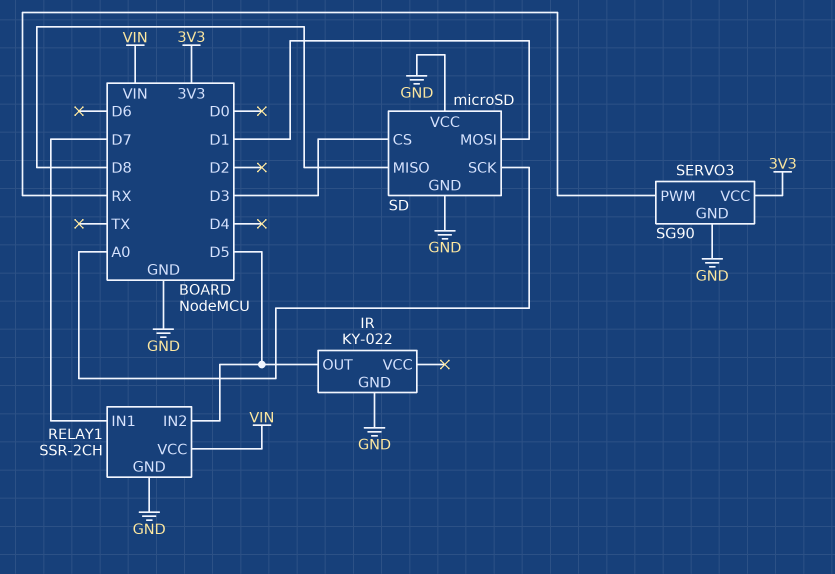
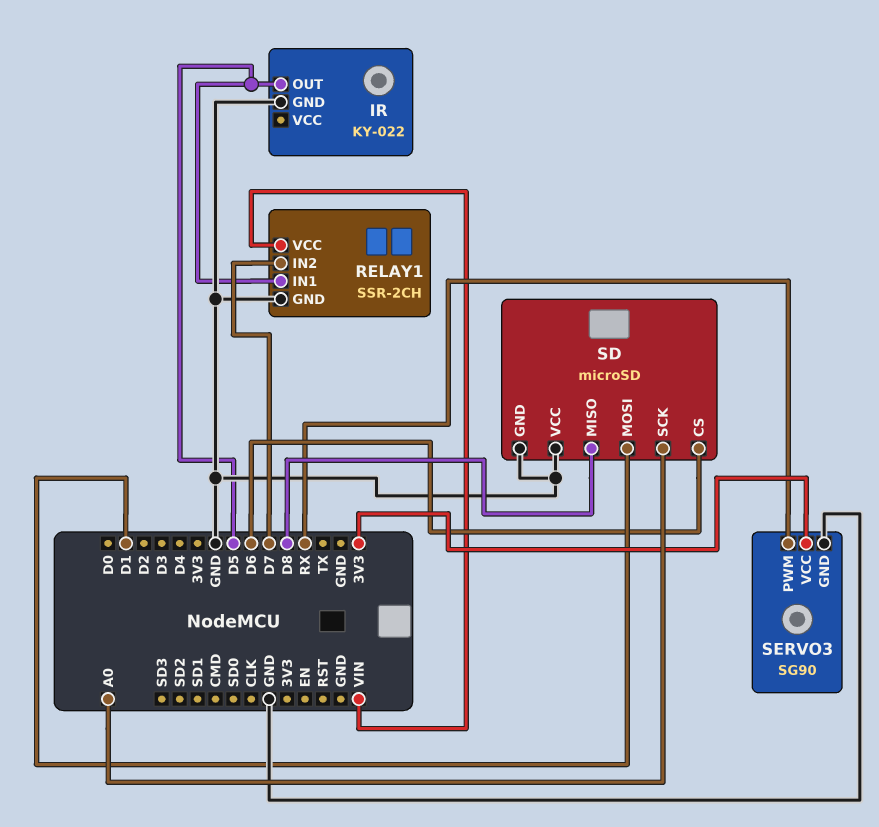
RELAY1 pin IN1: D7 -> D5
RELAY1 pin IN2: D5 -> D7
SD pin CS: D3 -> D6

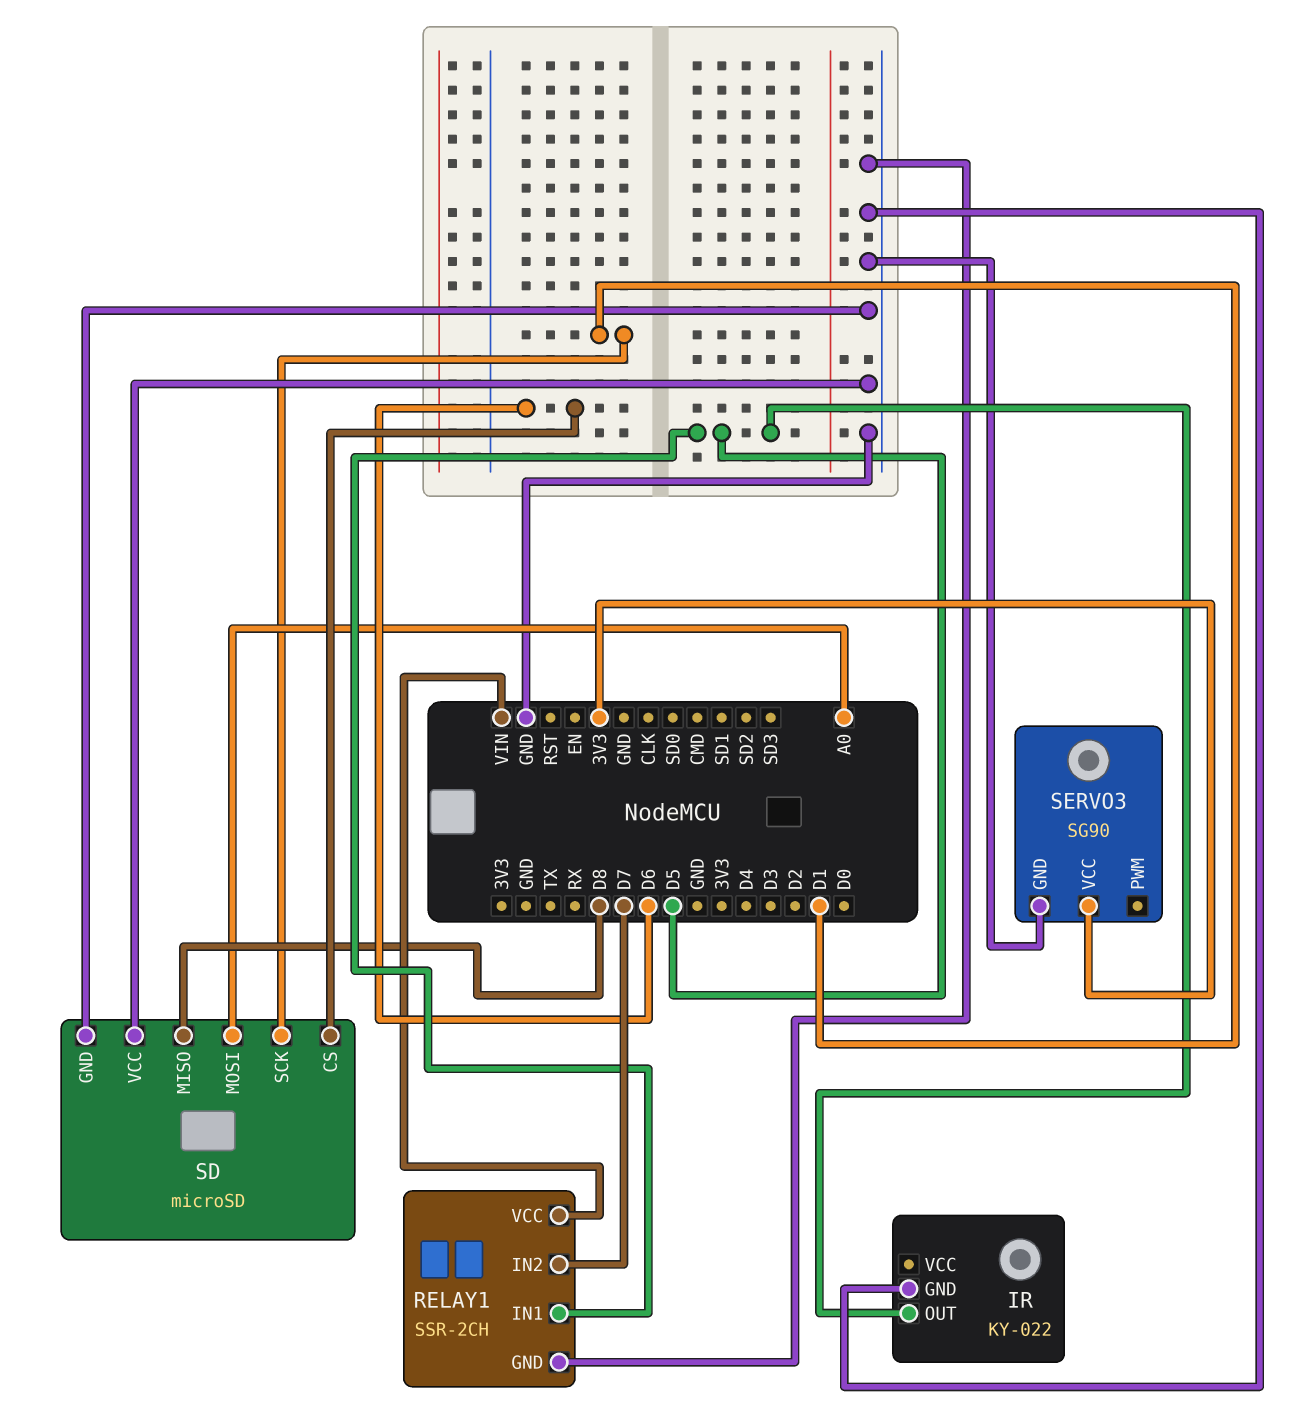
SD pin MOSI: D1 -> A0
SD pin SCK: A0 -> D1
SERVO3 pin PWM: RX -> none

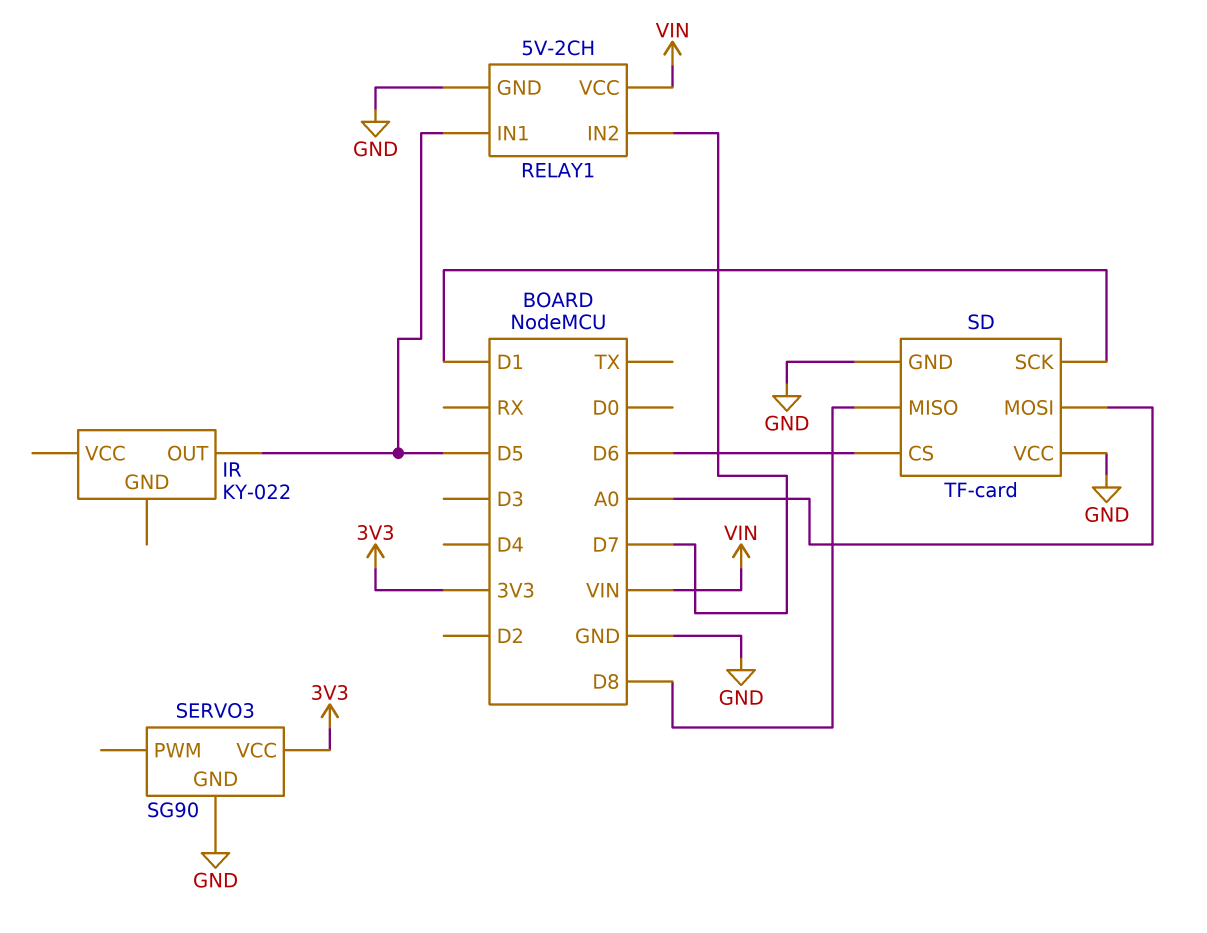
IR pin GND: GND -> none
RELAY1: SSR-2CH -> 5V-2CH
SD: microSD -> TF-card

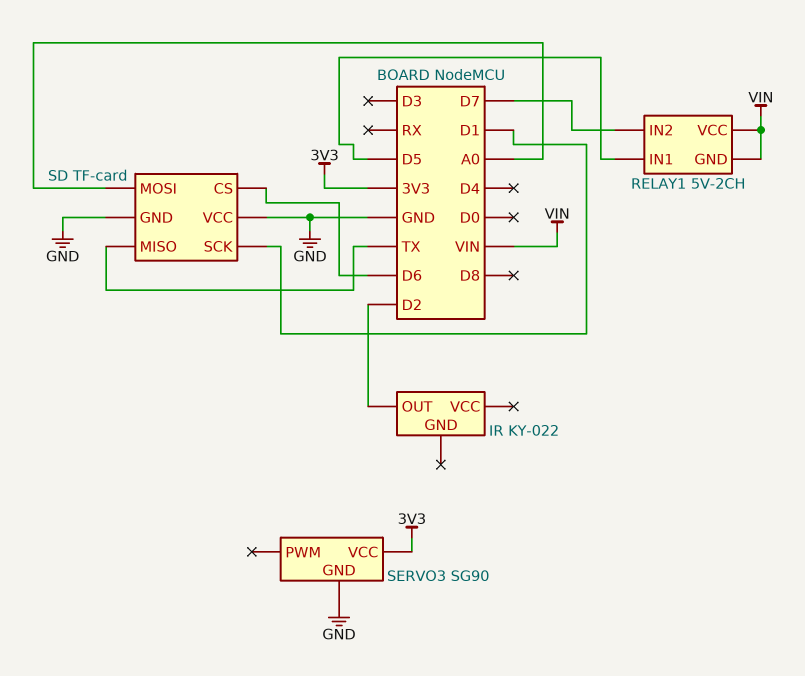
IR pin OUT: D5 -> D2
RELAY1 pin GND: GND -> VIN
SD pin MISO: D8 -> TX

